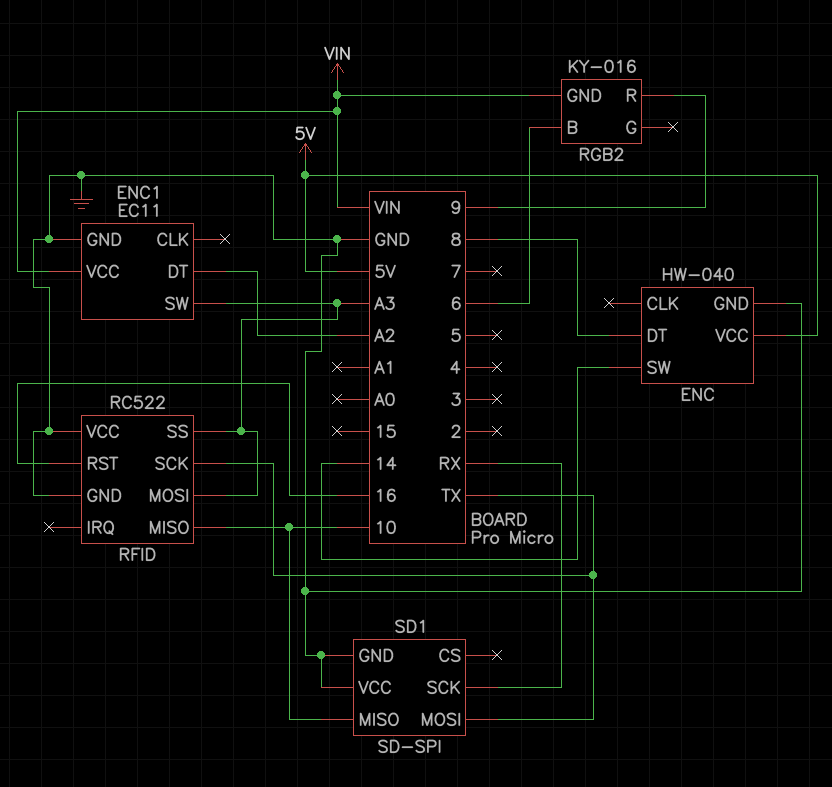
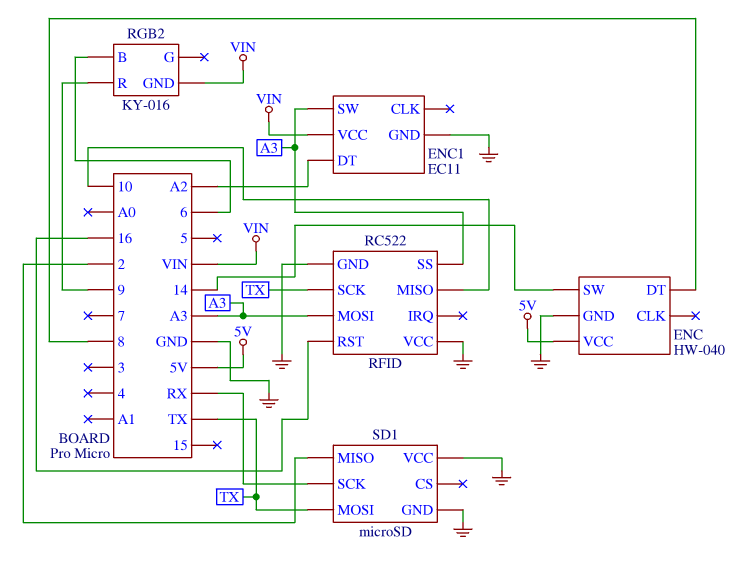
SD1: SD-SPI -> microSD
SD1 pin MISO: 10 -> 2

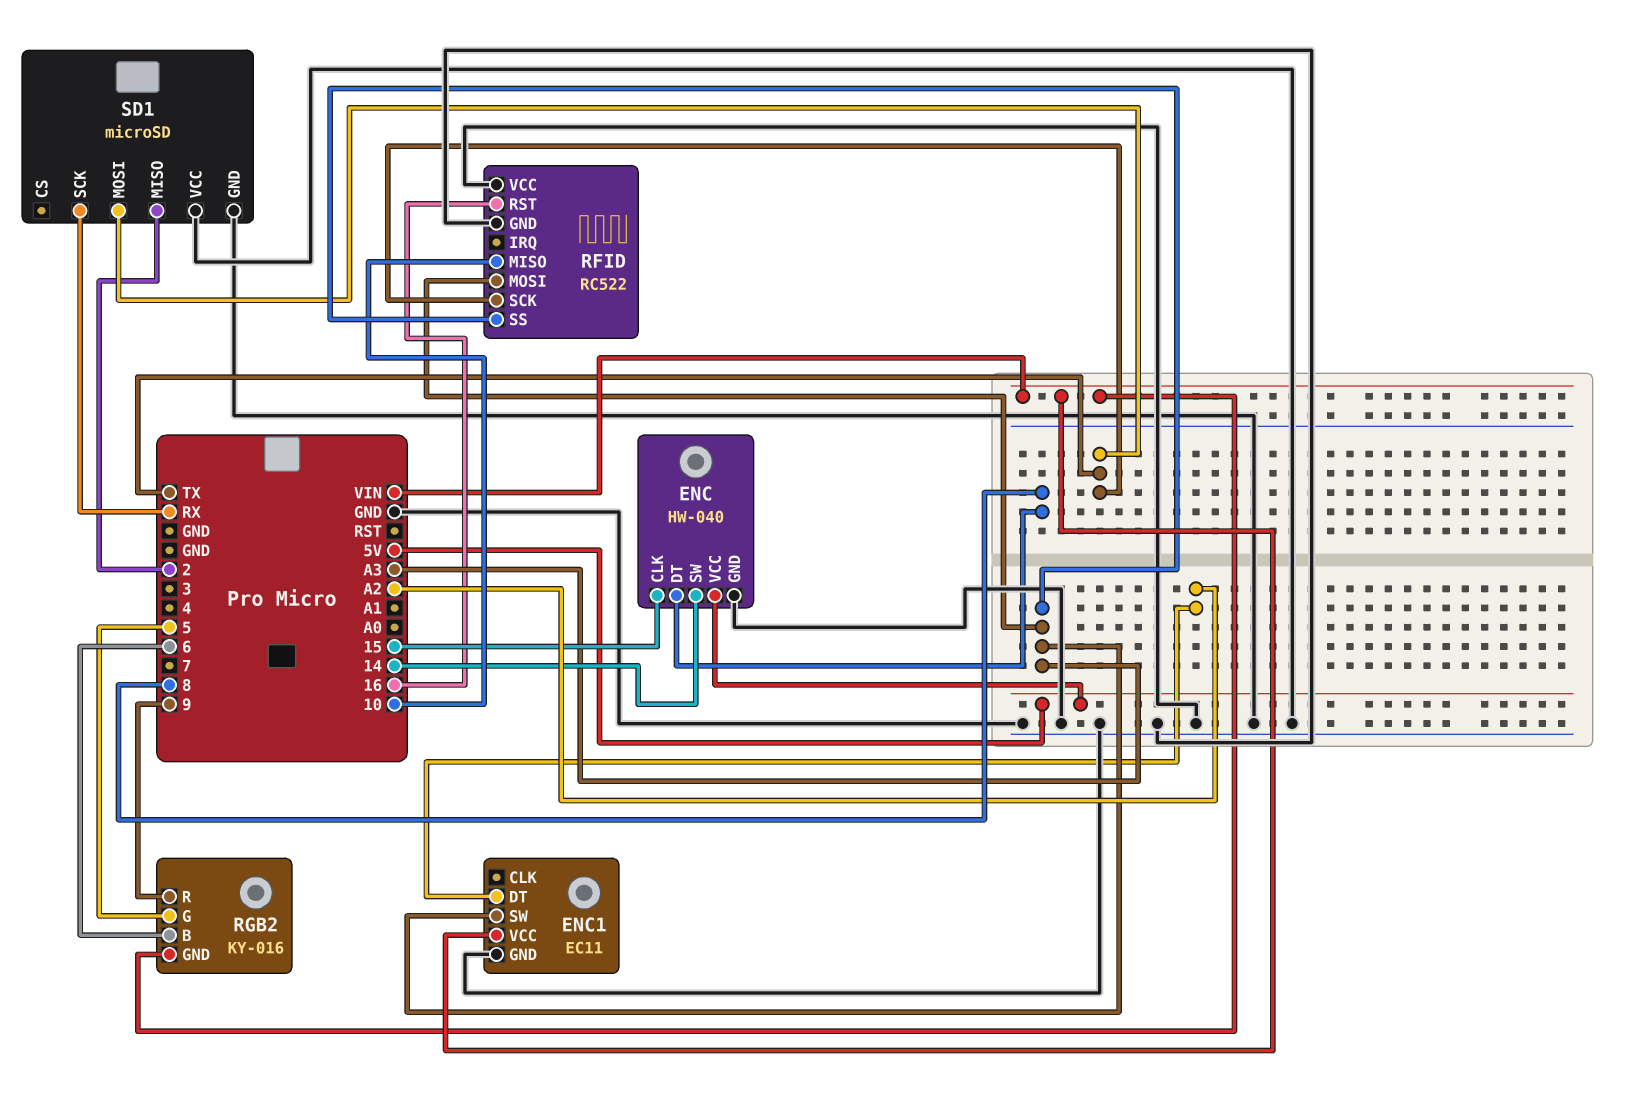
ENC pin CLK: none -> 15
RGB2 pin G: none -> 5

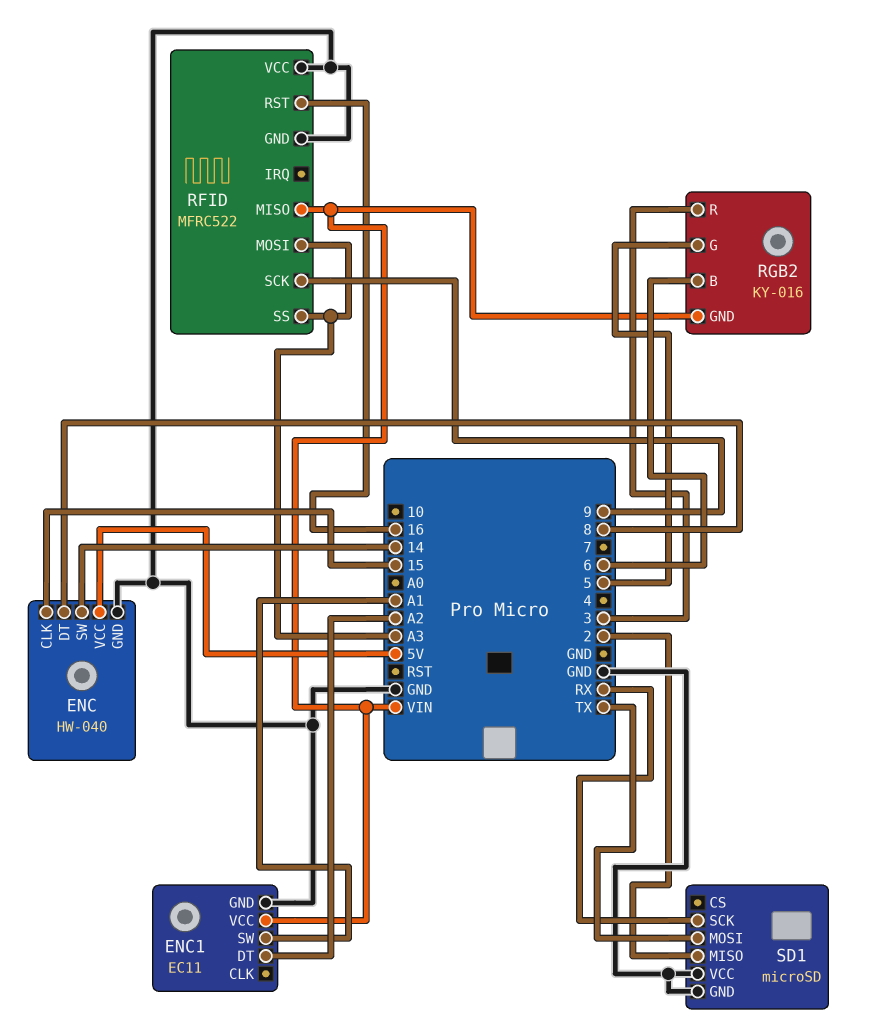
ENC1 pin SW: A3 -> A1
RFID: RC522 -> MFRC522
RFID pin MISO: 10 -> VIN
RFID pin SCK: TX -> 9
RGB2 pin R: 9 -> 3

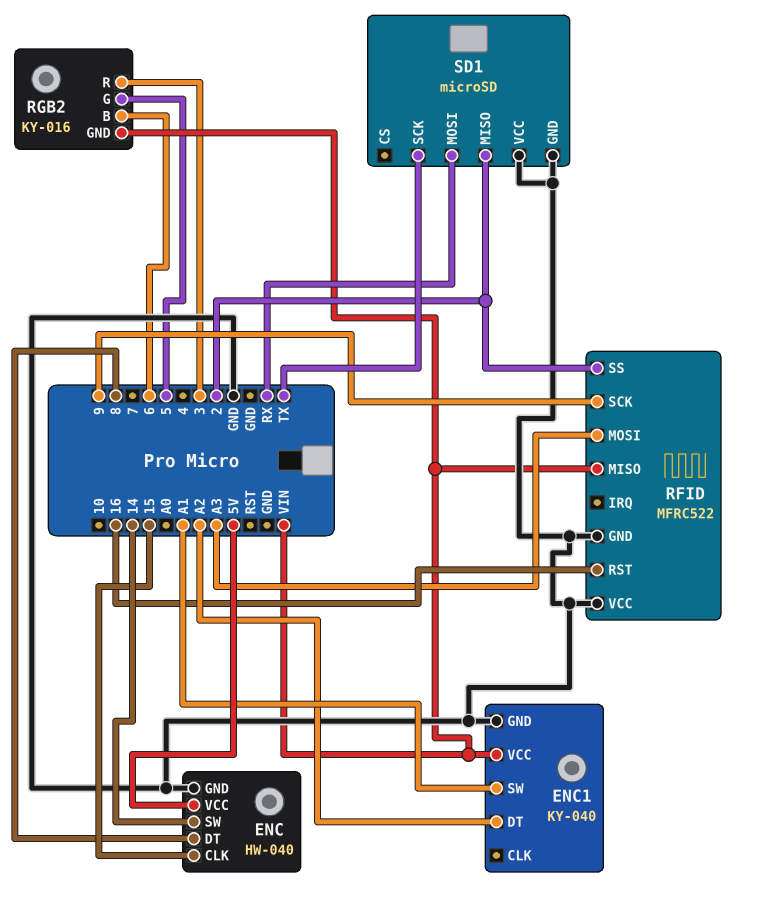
ENC1: EC11 -> KY-040
RFID pin SS: A3 -> 2
SD1 pin MOSI: TX -> RX
SD1 pin SCK: RX -> TX

